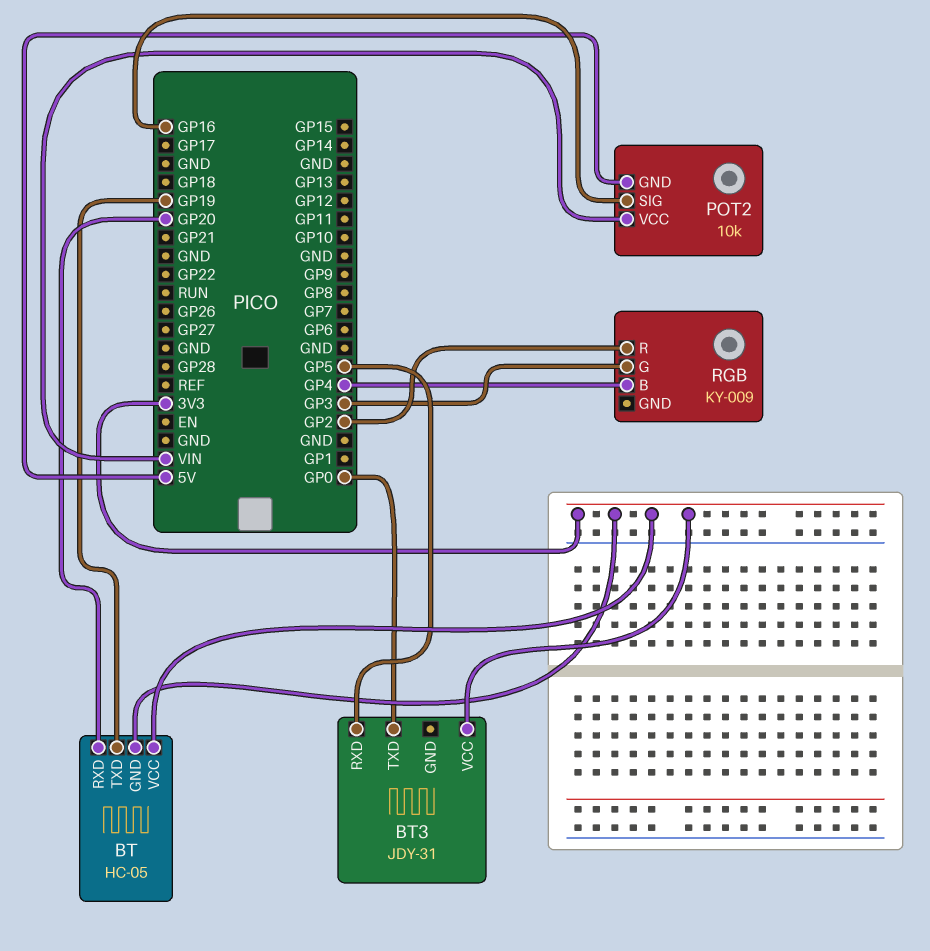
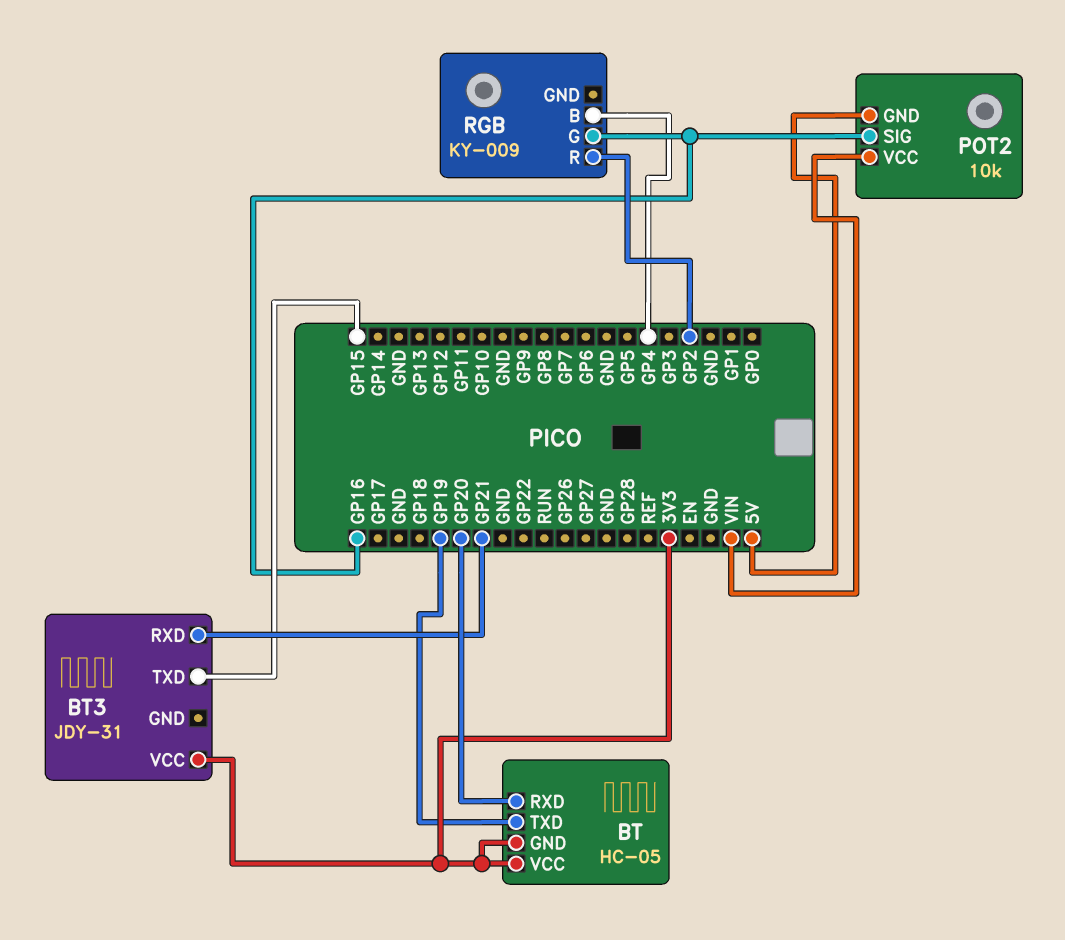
BT3 pin RXD: GP5 -> GP21
BT3 pin TXD: GP0 -> GP15
RGB pin G: GP3 -> GP16

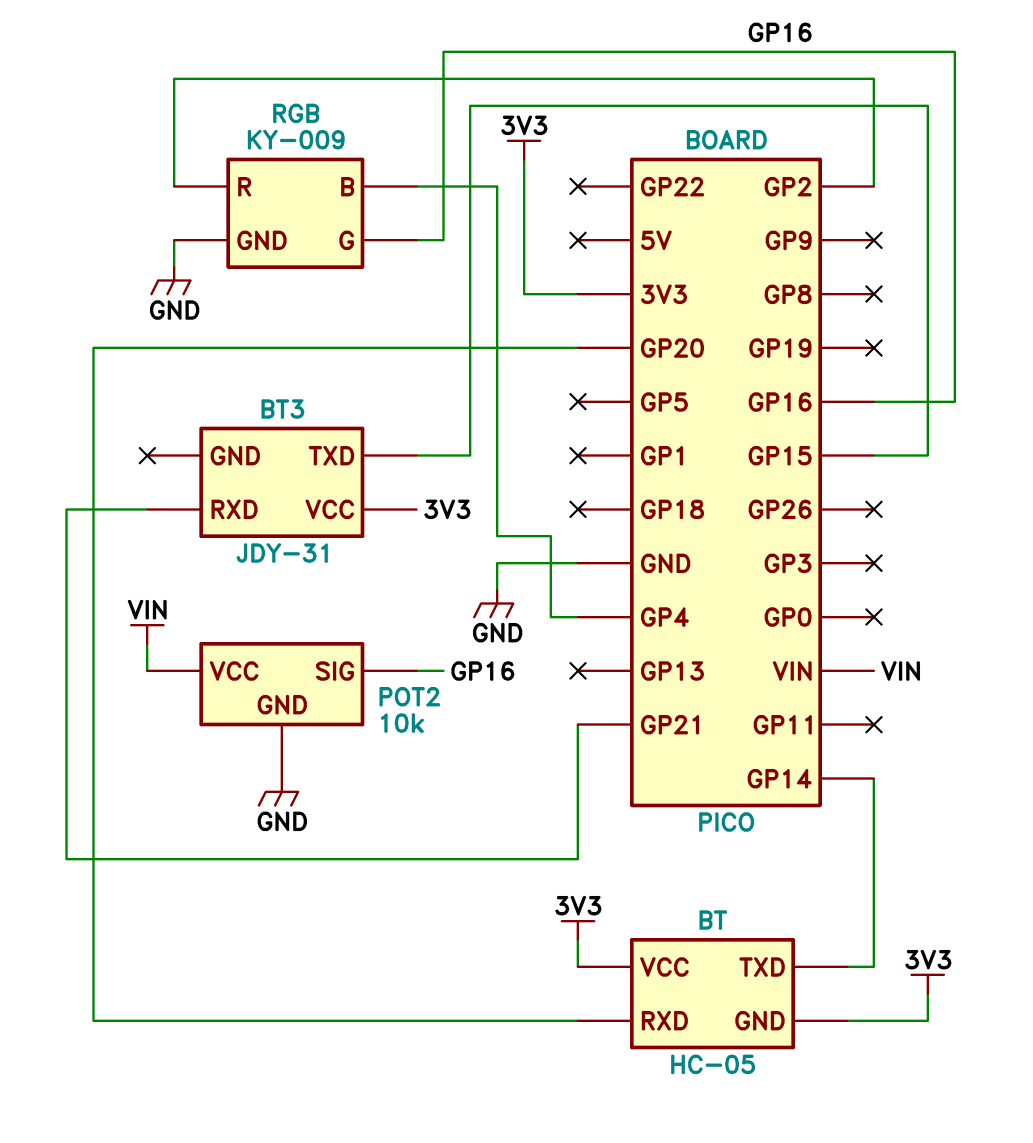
BT pin TXD: GP19 -> GP14
POT2 pin GND: 5V -> GND
RGB pin GND: none -> GND

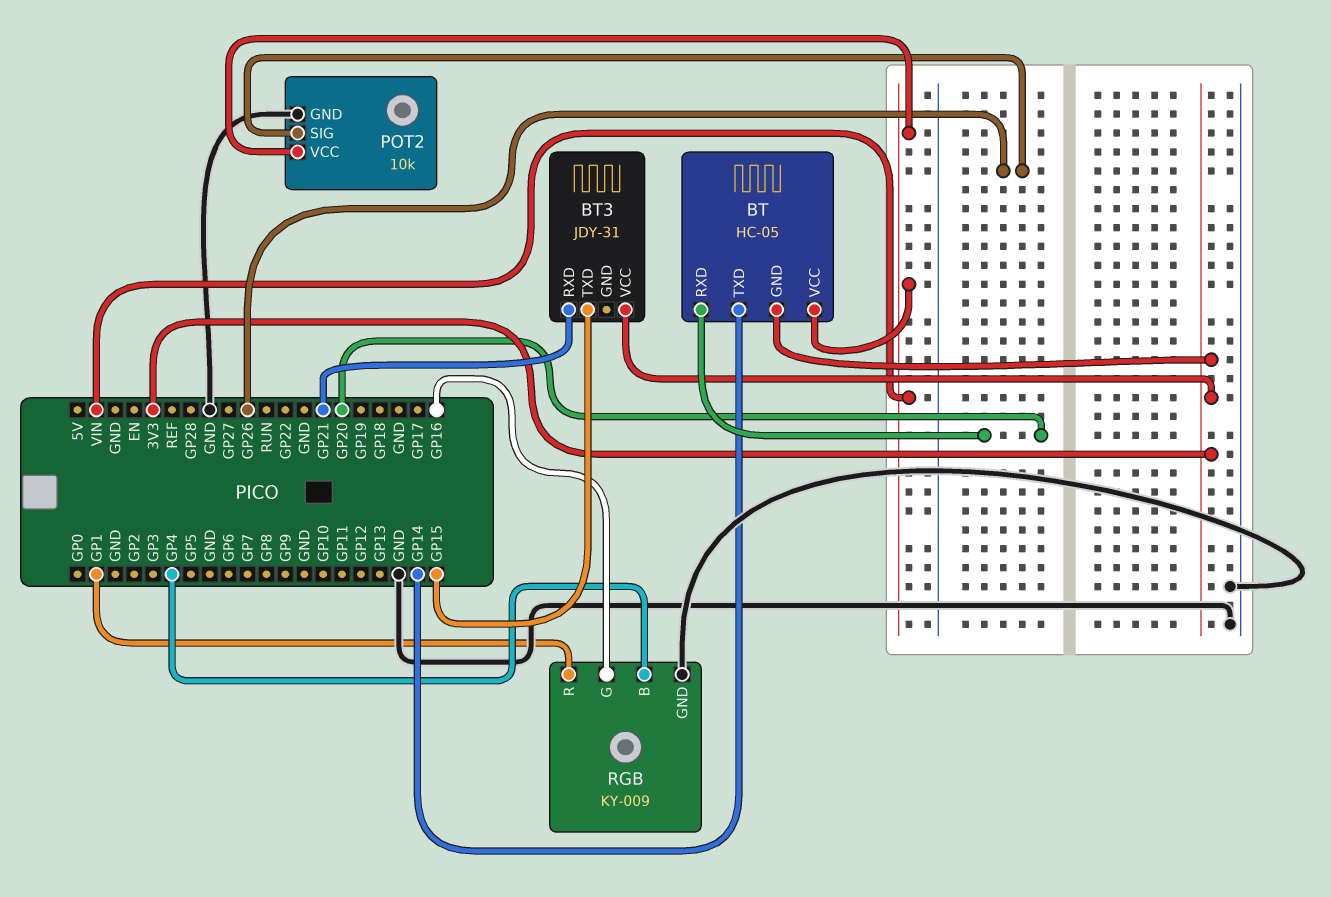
BT pin VCC: 3V3 -> VIN
POT2 pin SIG: GP16 -> GP26
RGB pin R: GP2 -> GP1

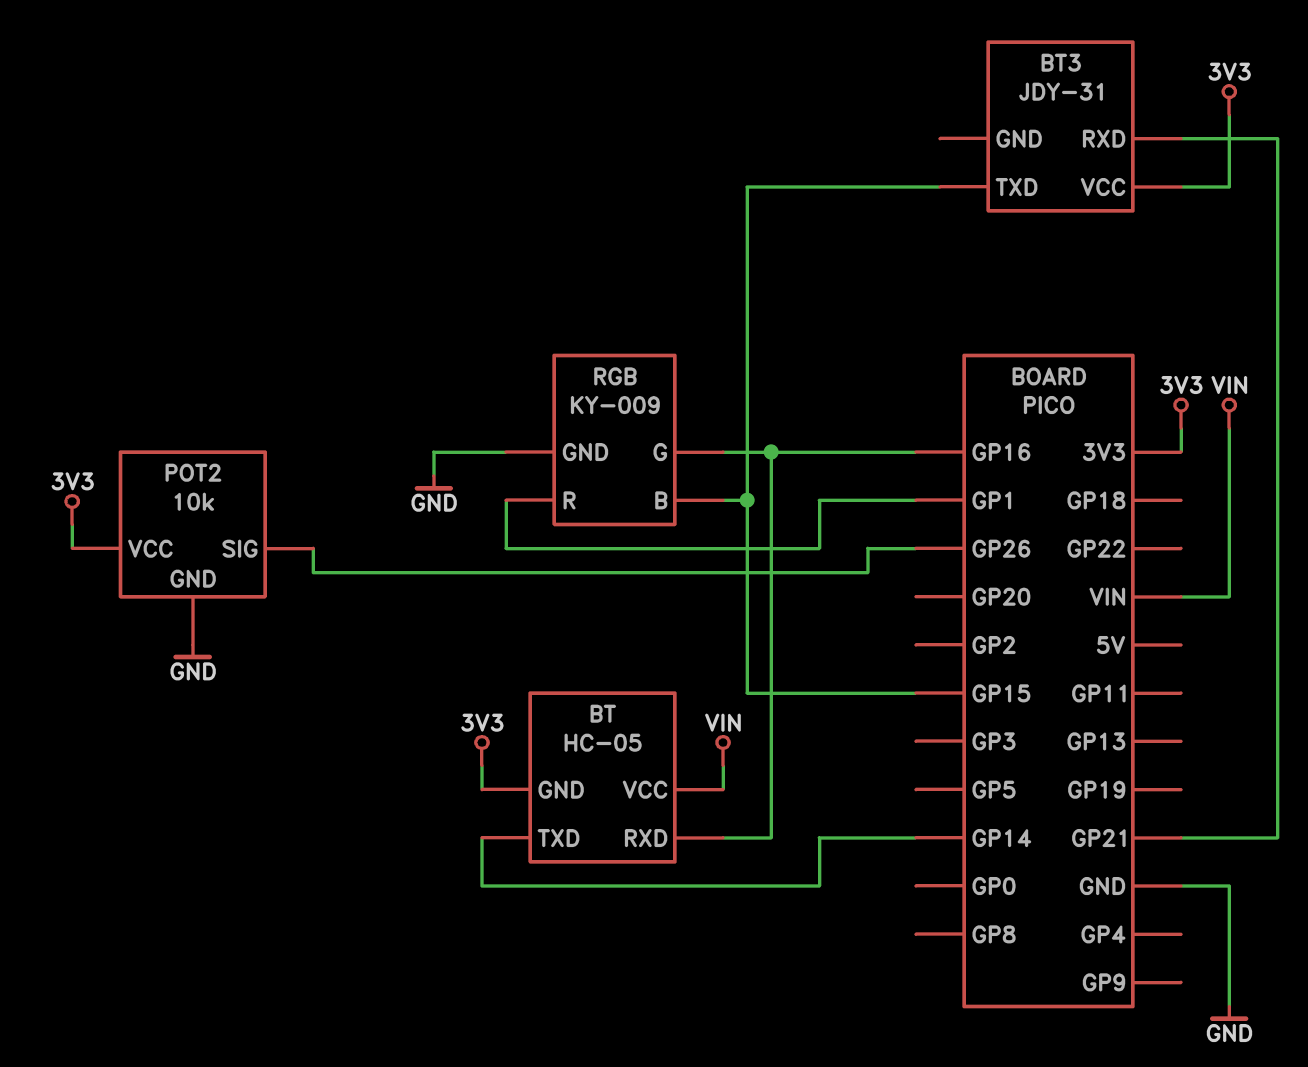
BT pin RXD: GP20 -> GP16
POT2 pin VCC: VIN -> 3V3
RGB pin B: GP4 -> GP15

